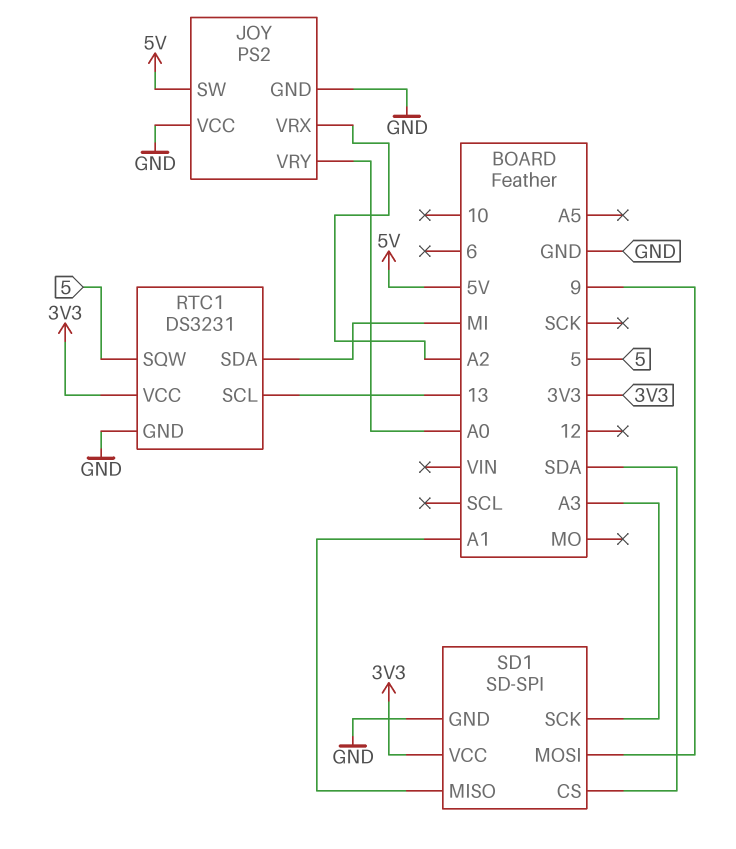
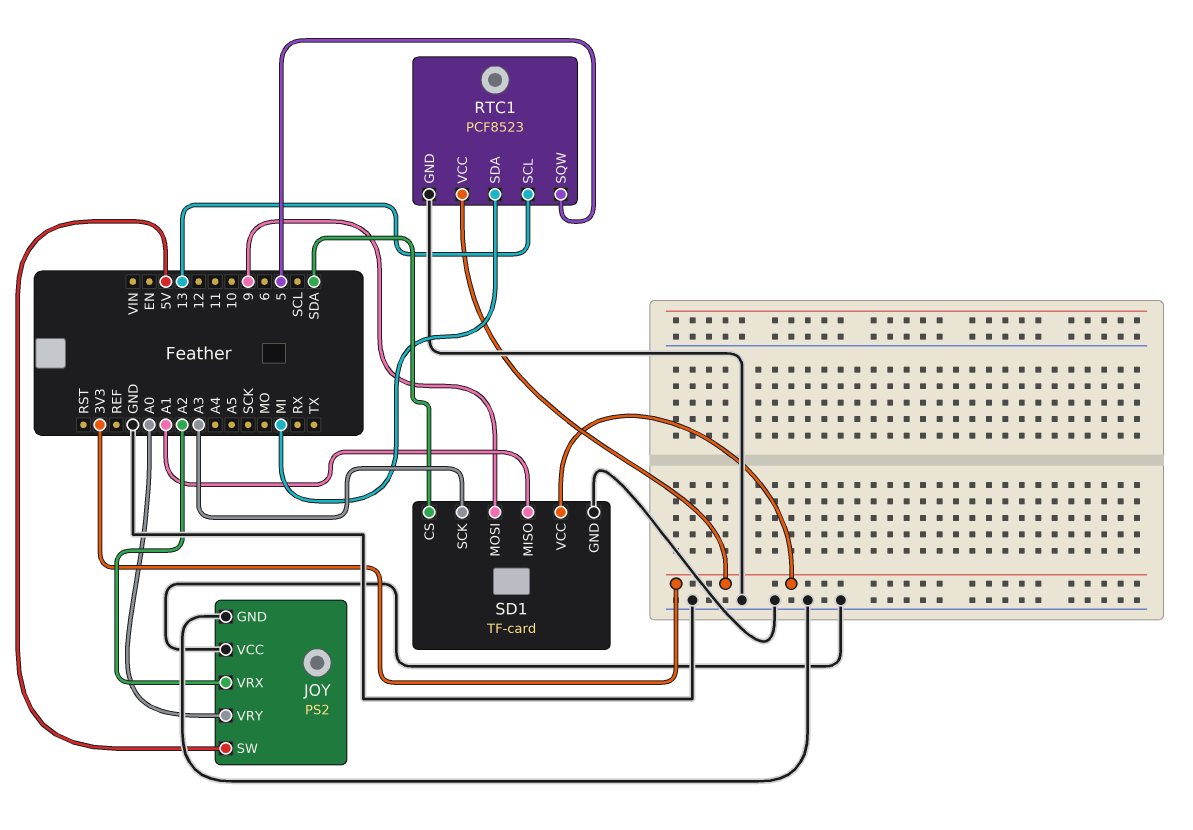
RTC1: DS3231 -> PCF8523
SD1: SD-SPI -> TF-card

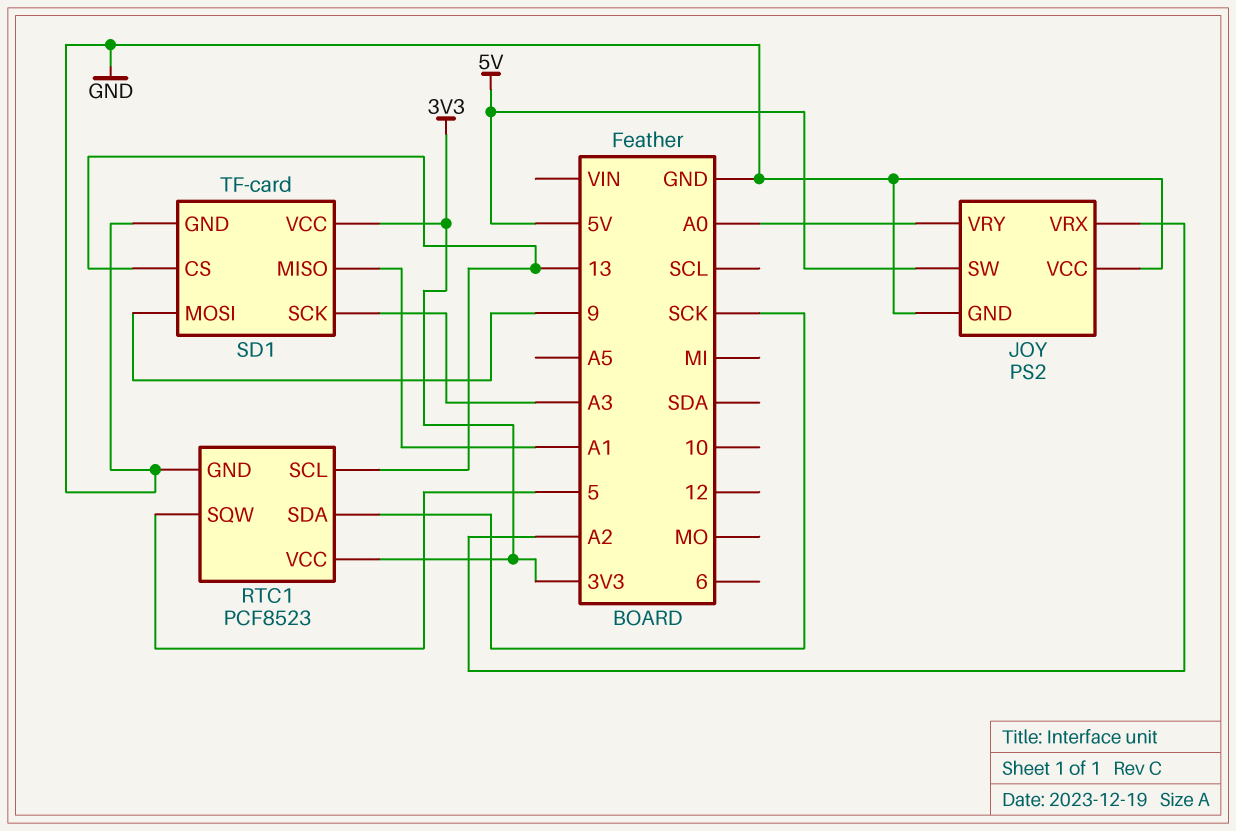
RTC1 pin SDA: MI -> SCK
SD1 pin CS: SDA -> 13

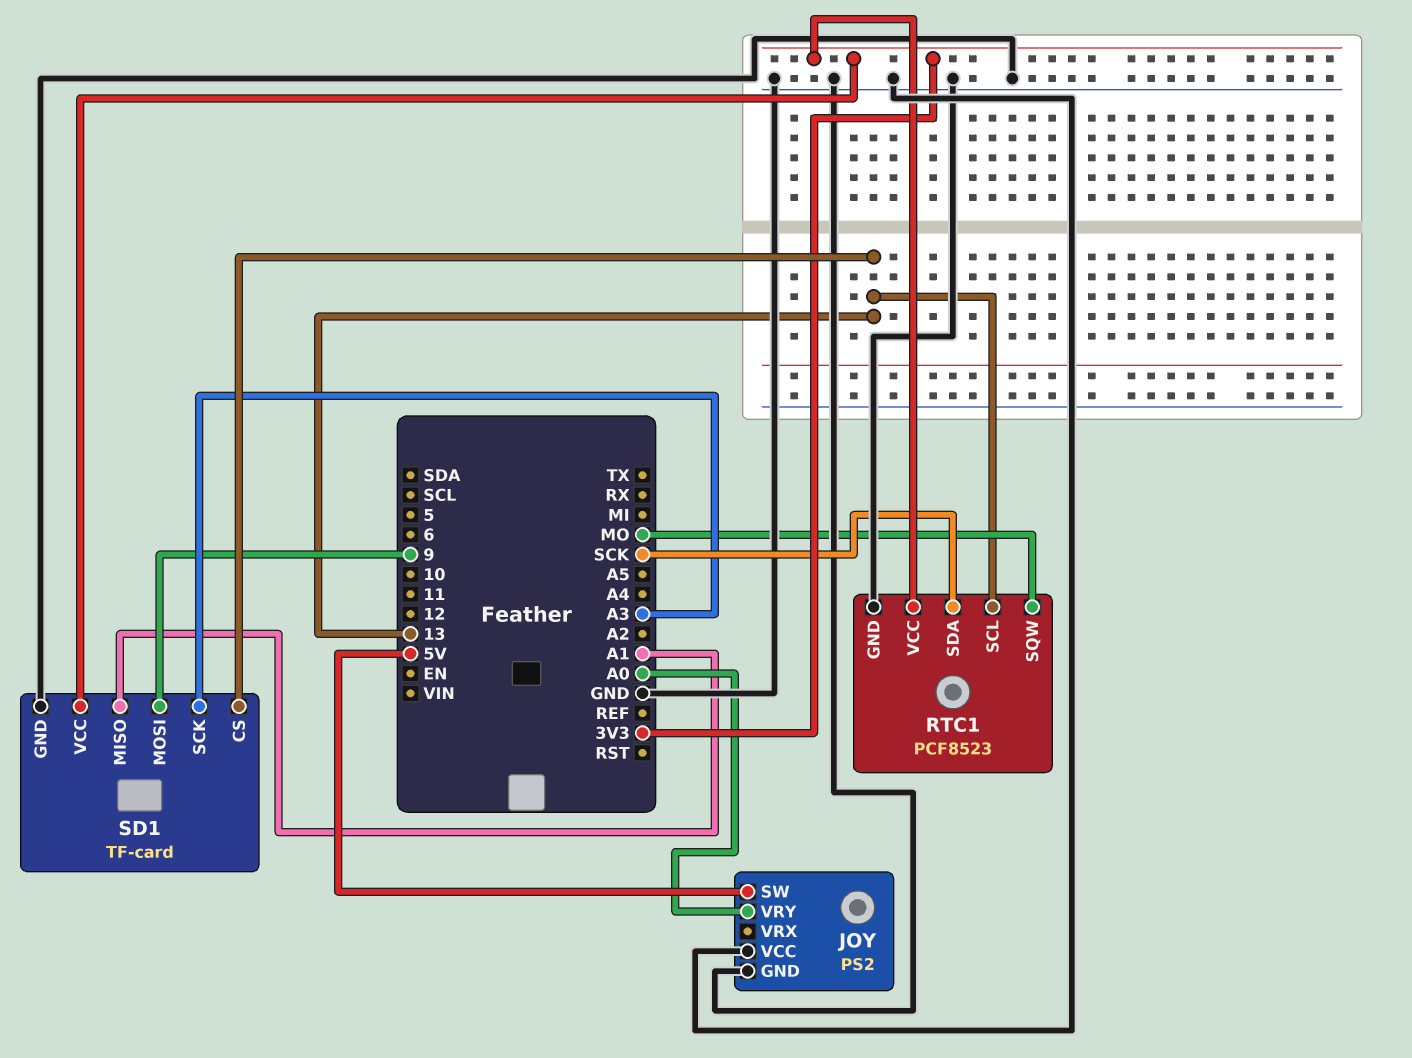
JOY pin VRX: A2 -> none
RTC1 pin SQW: 5 -> MO

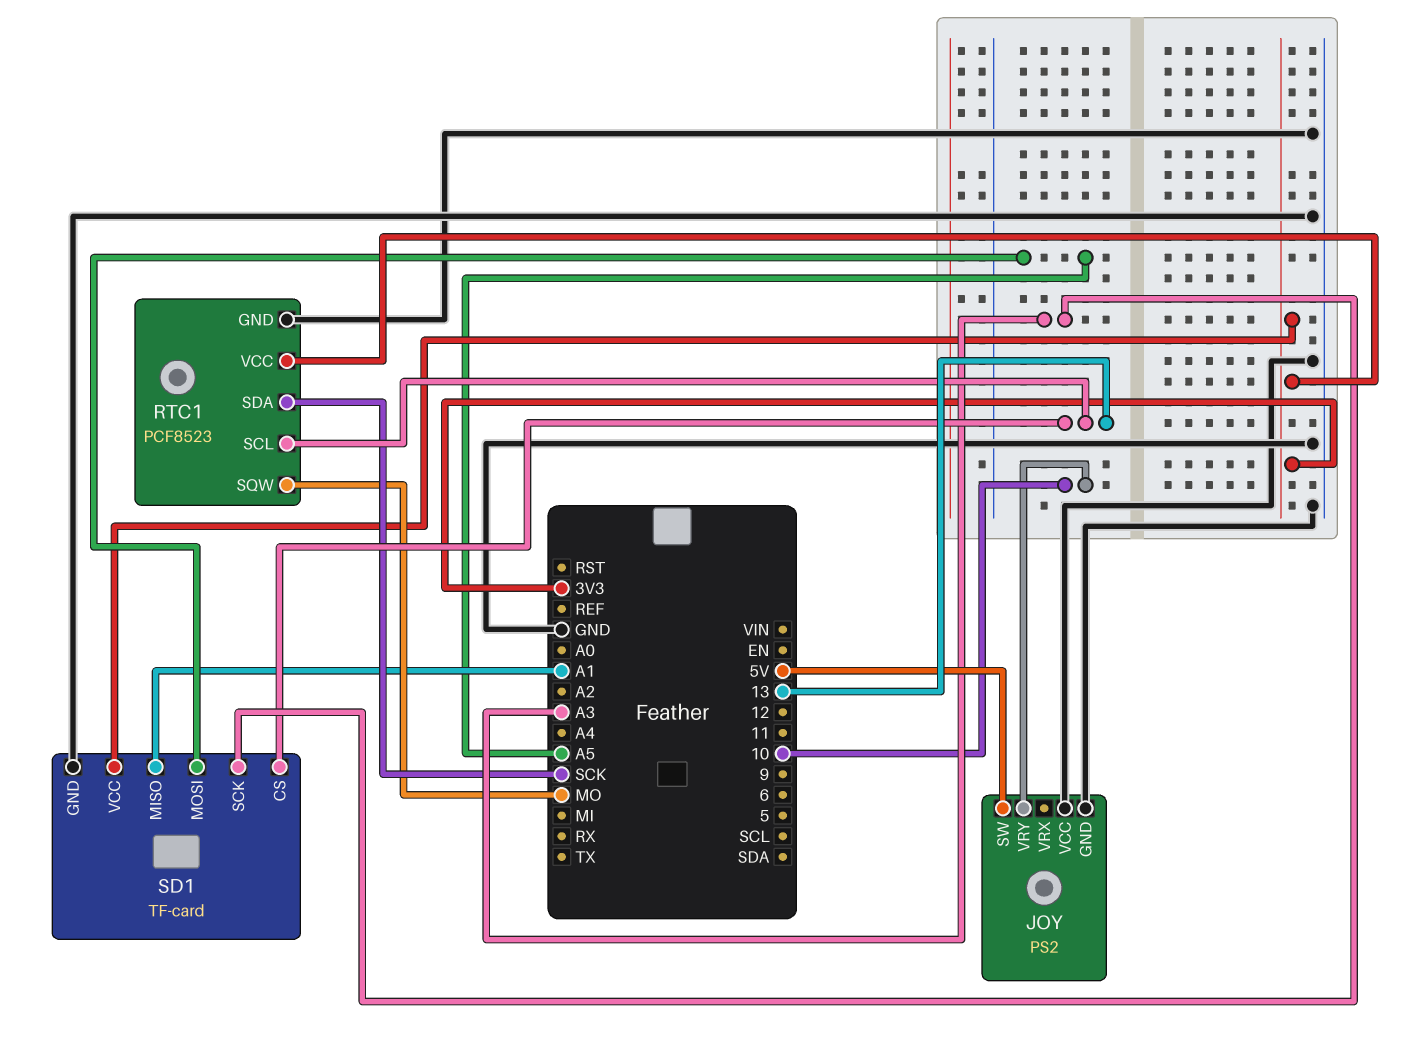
JOY pin VRY: A0 -> 10
SD1 pin MOSI: 9 -> A5

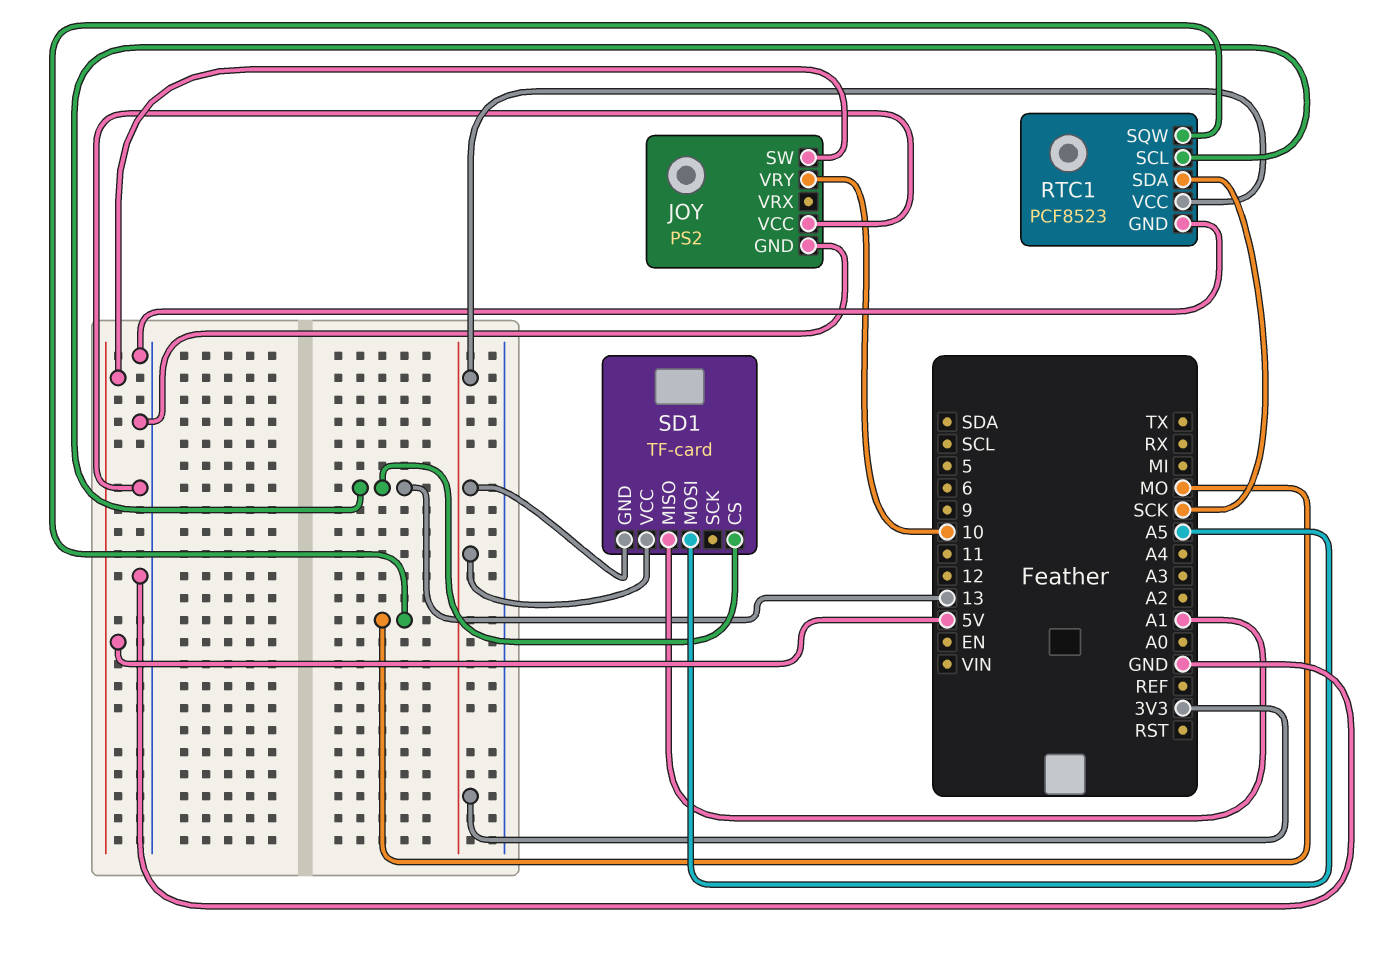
SD1 pin GND: GND -> 3V3
SD1 pin SCK: A3 -> none

